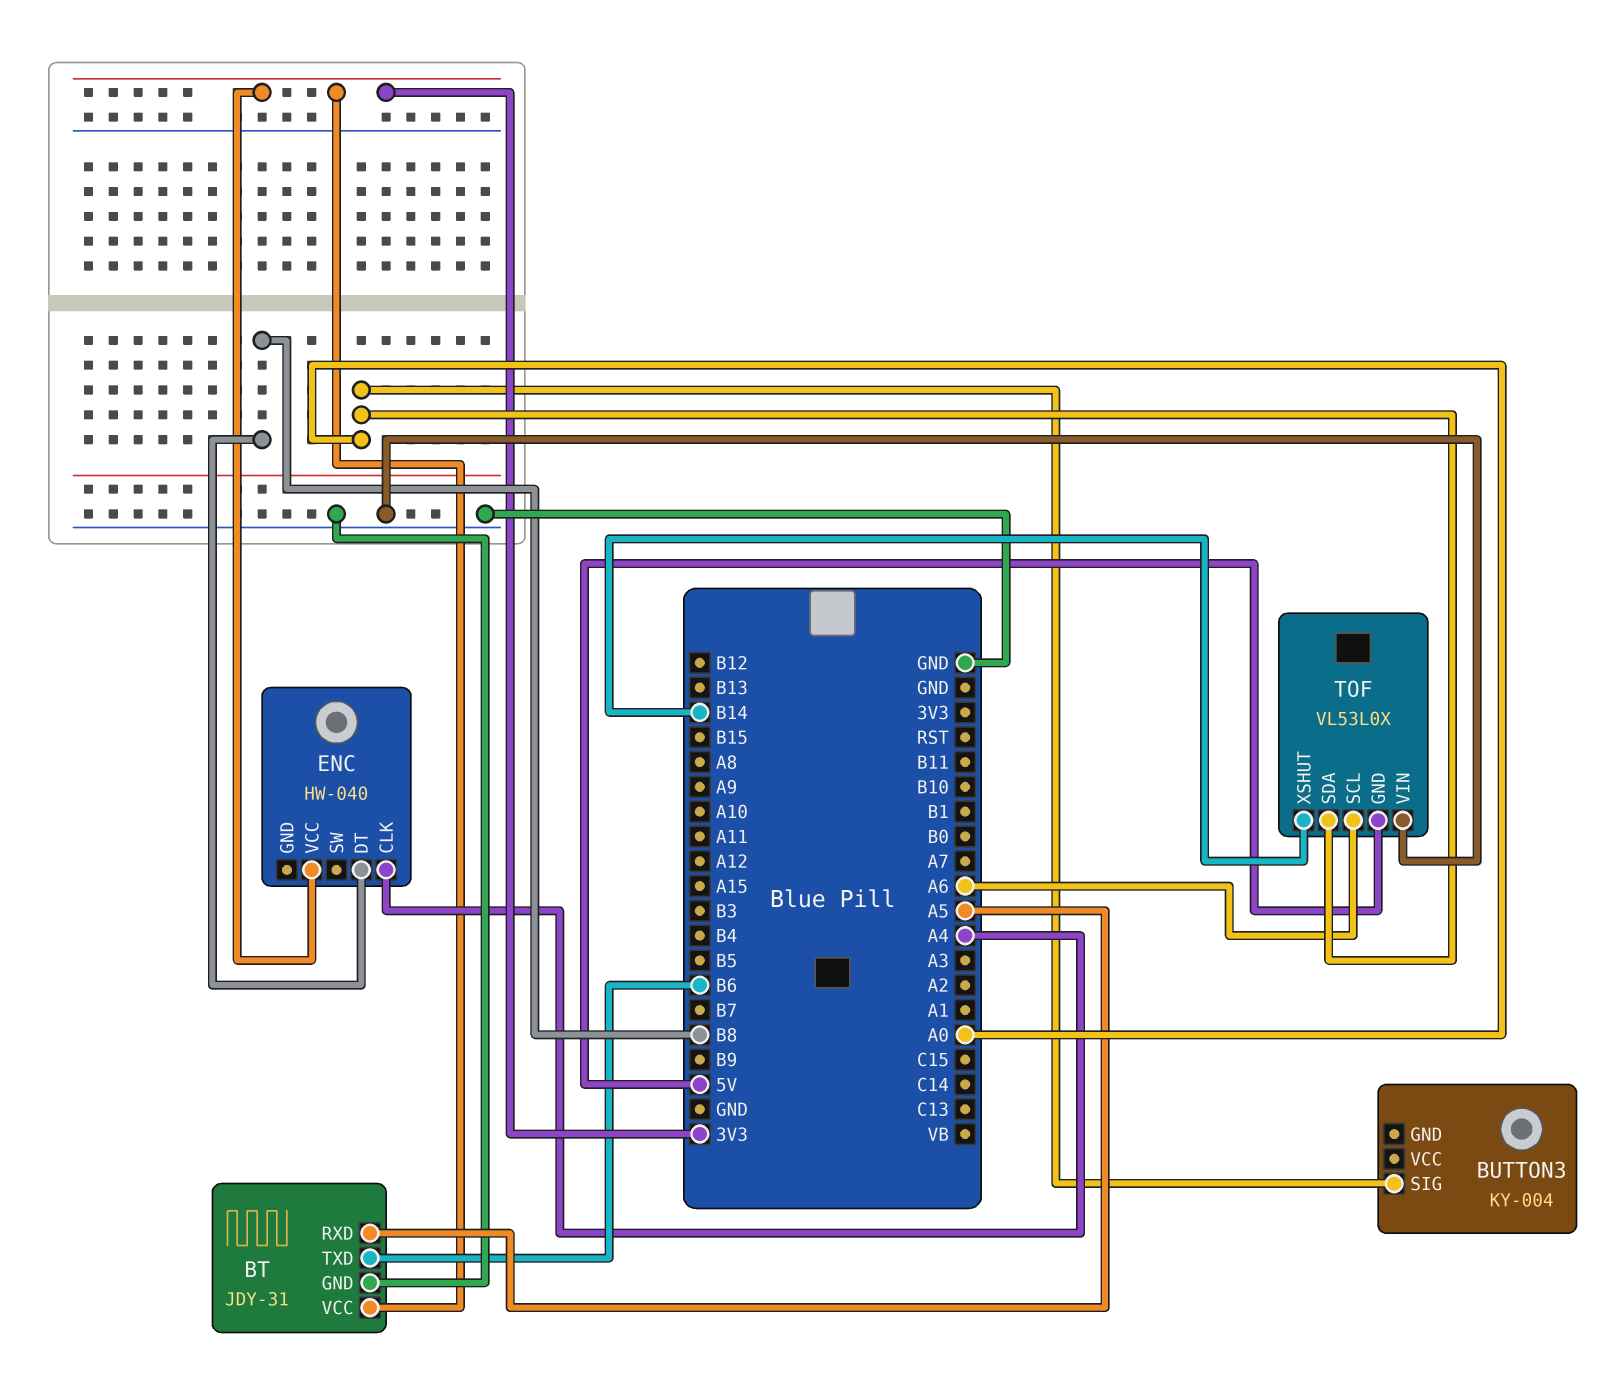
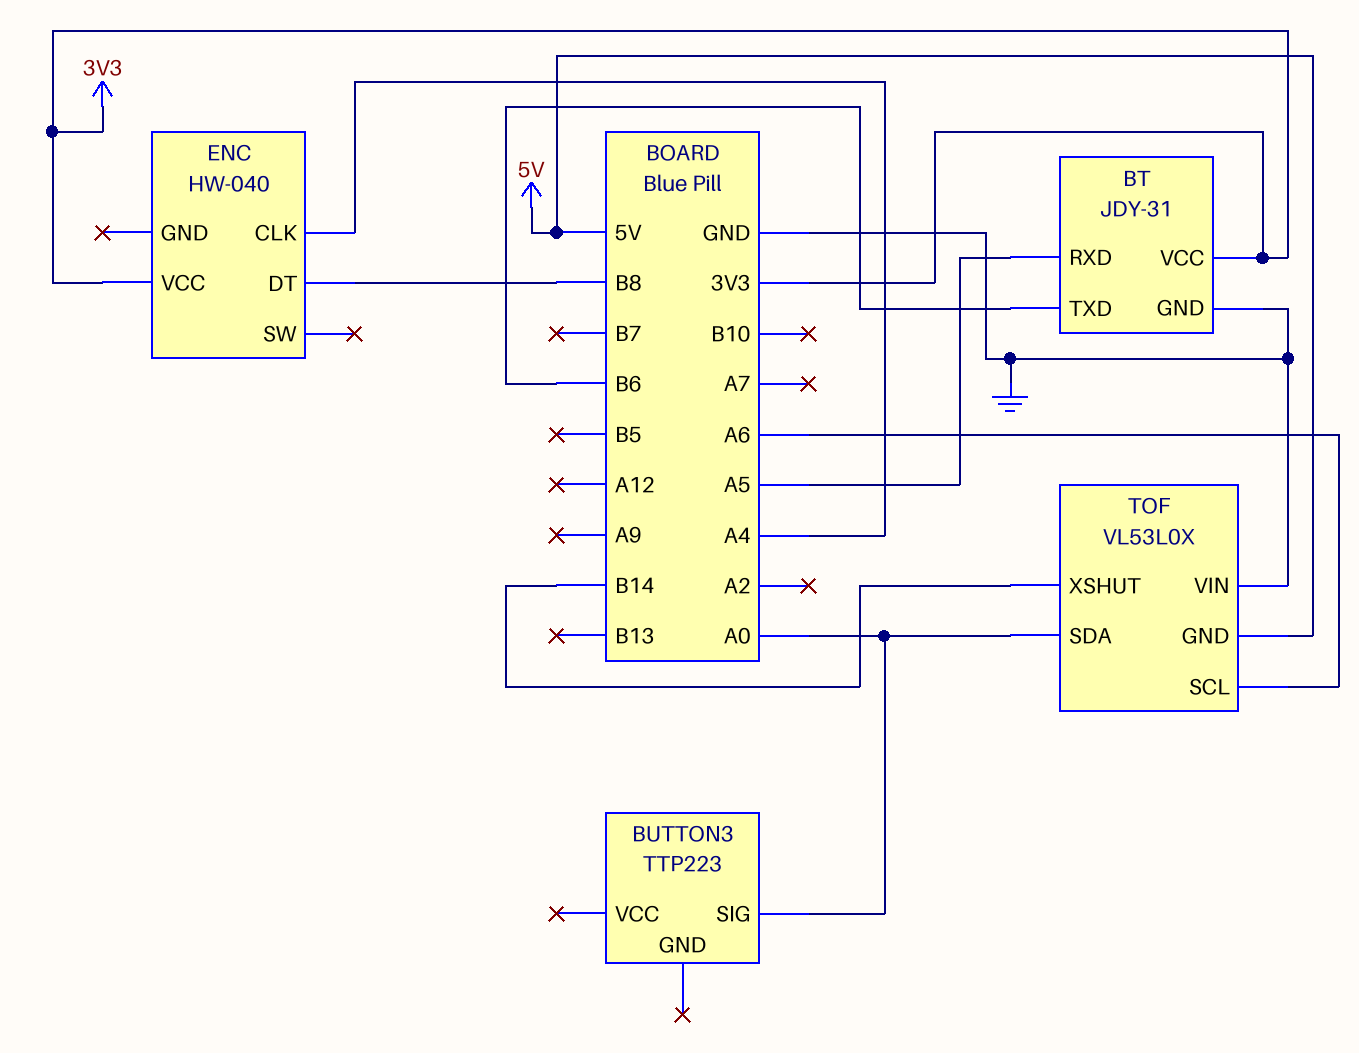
BUTTON3: KY-004 -> TTP223

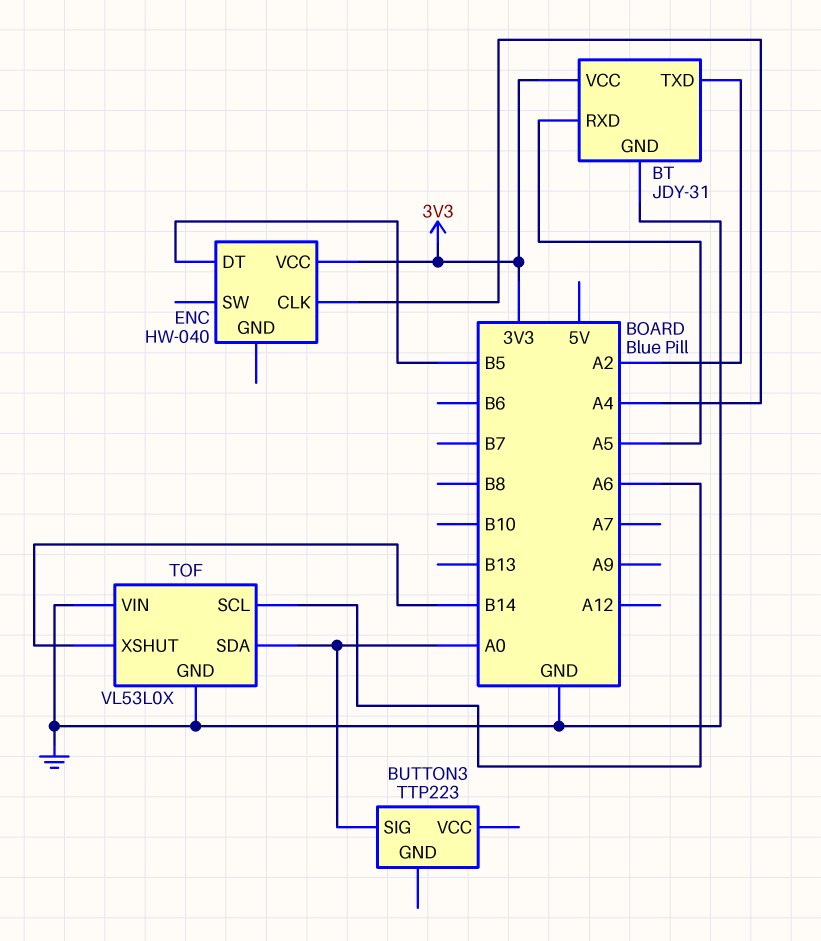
BT pin TXD: B6 -> A2
ENC pin DT: B8 -> B5
TOF pin GND: 5V -> GND

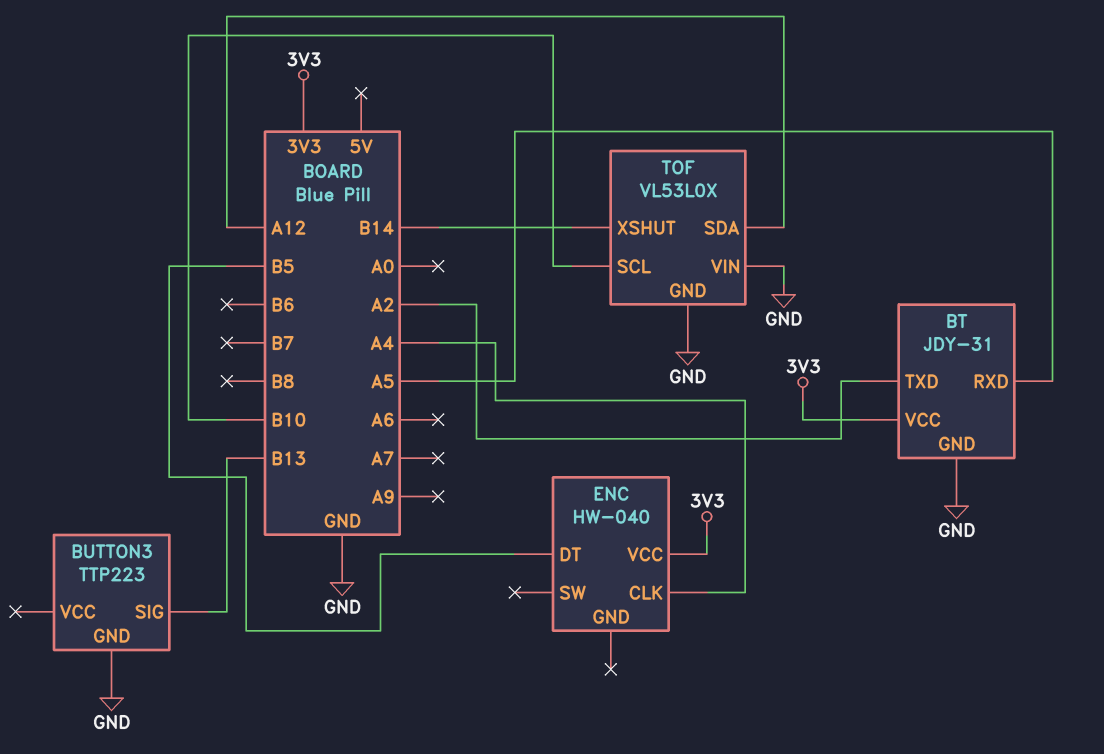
BUTTON3 pin GND: none -> GND
BUTTON3 pin SIG: A0 -> B13
TOF pin SCL: A6 -> B10
TOF pin SDA: A0 -> A12

